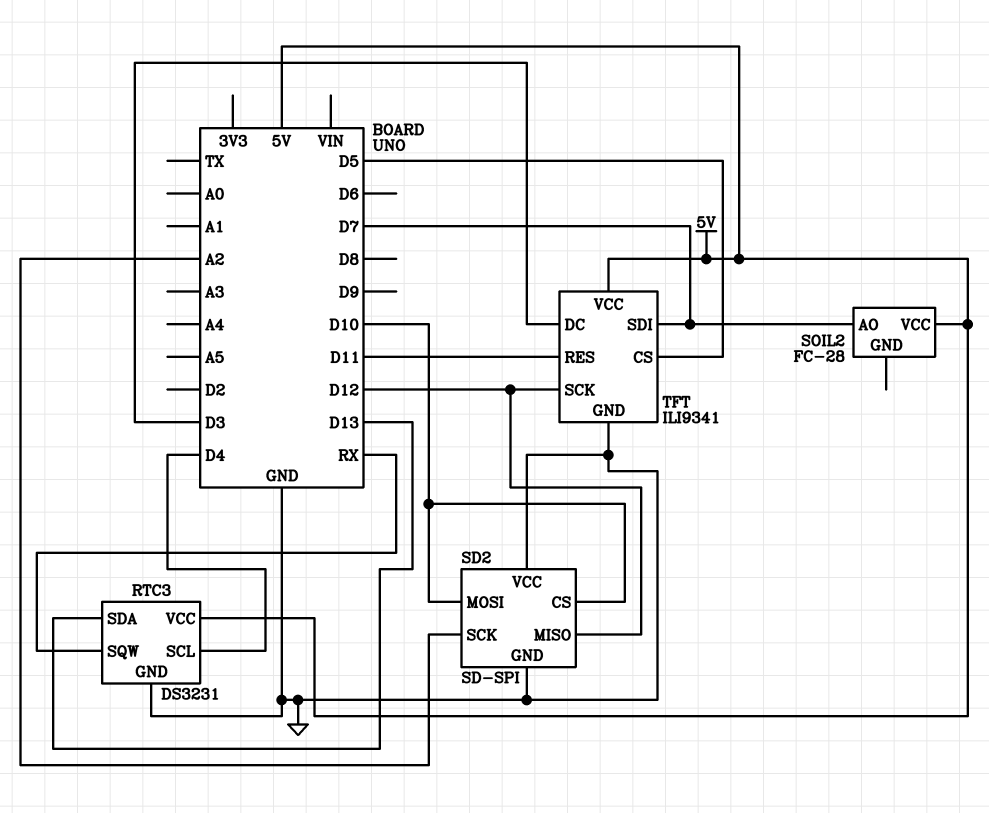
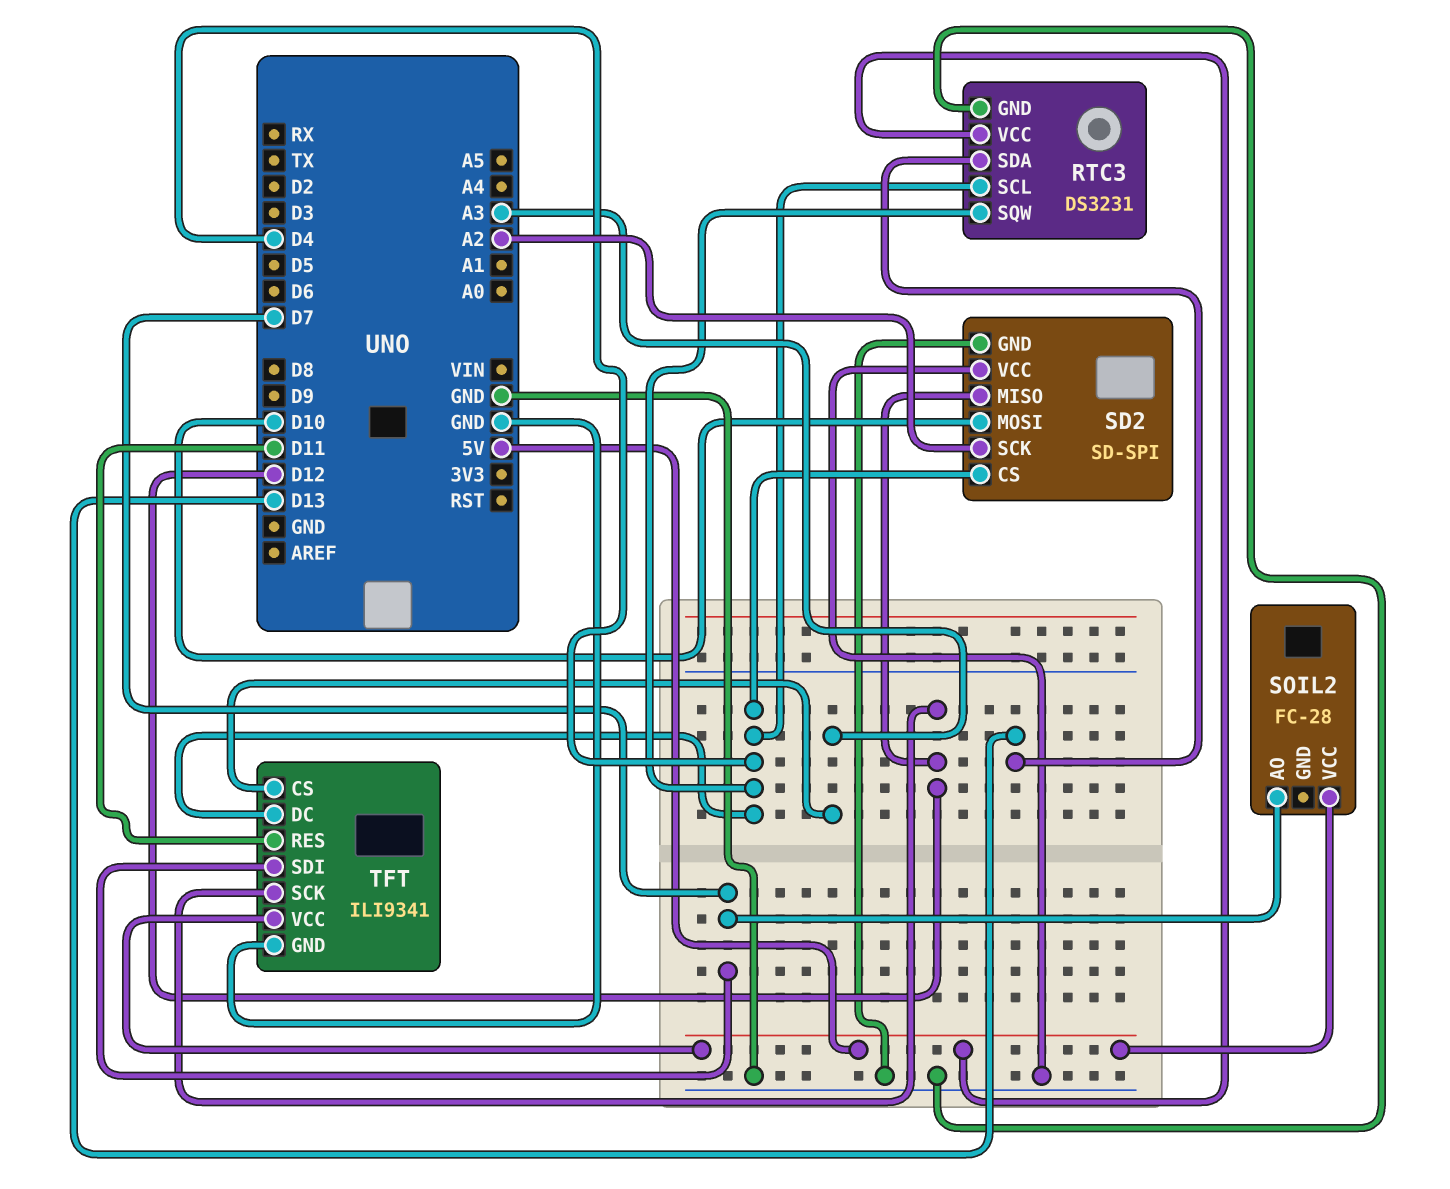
RTC3 pin SQW: RX -> D4
SD2 pin CS: D10 -> D4
TFT pin CS: D5 -> A3
TFT pin DC: D3 -> D4

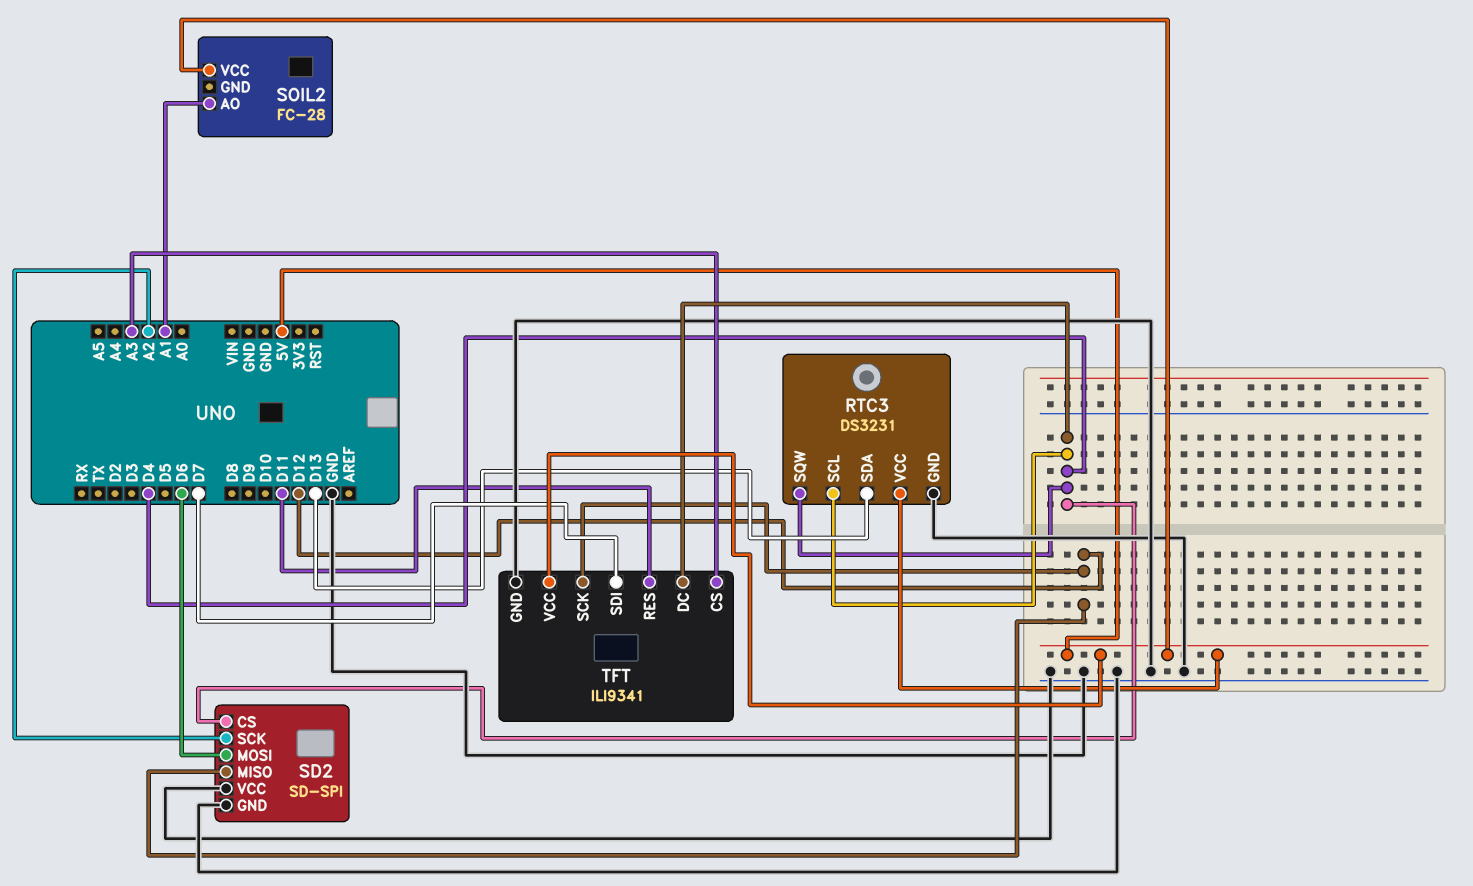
SD2 pin MOSI: D10 -> D6
SOIL2 pin AO: D7 -> A1

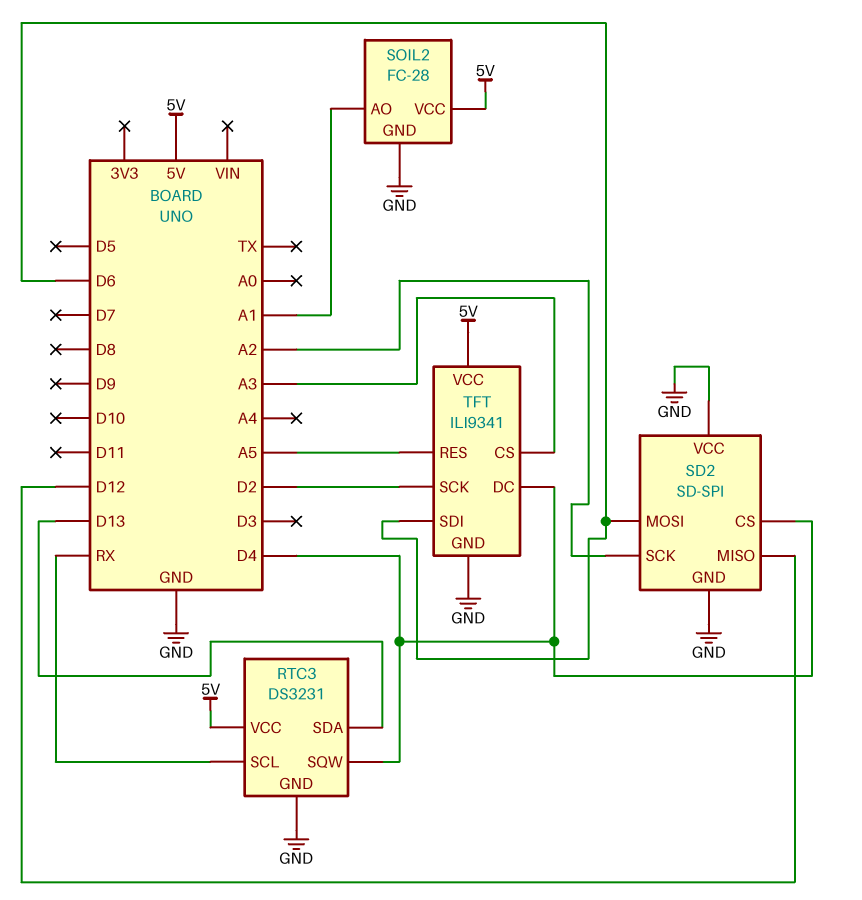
RTC3 pin SCL: D4 -> RX
SOIL2 pin GND: none -> GND
TFT pin RES: D11 -> A5
TFT pin SCK: D12 -> D2
TFT pin SDI: D7 -> D6

